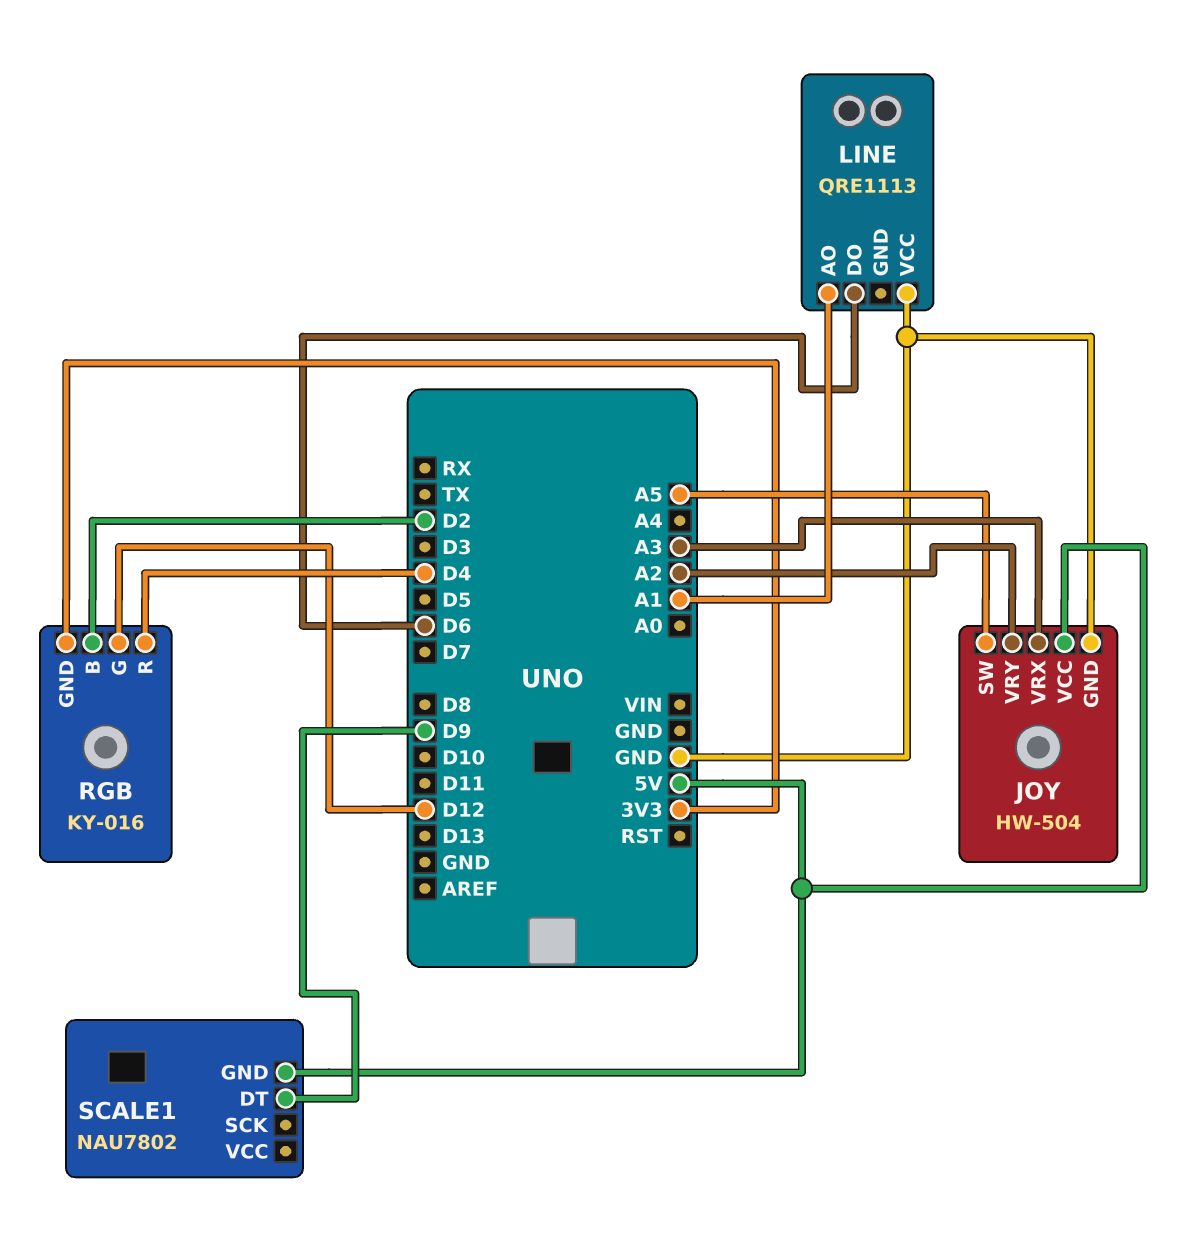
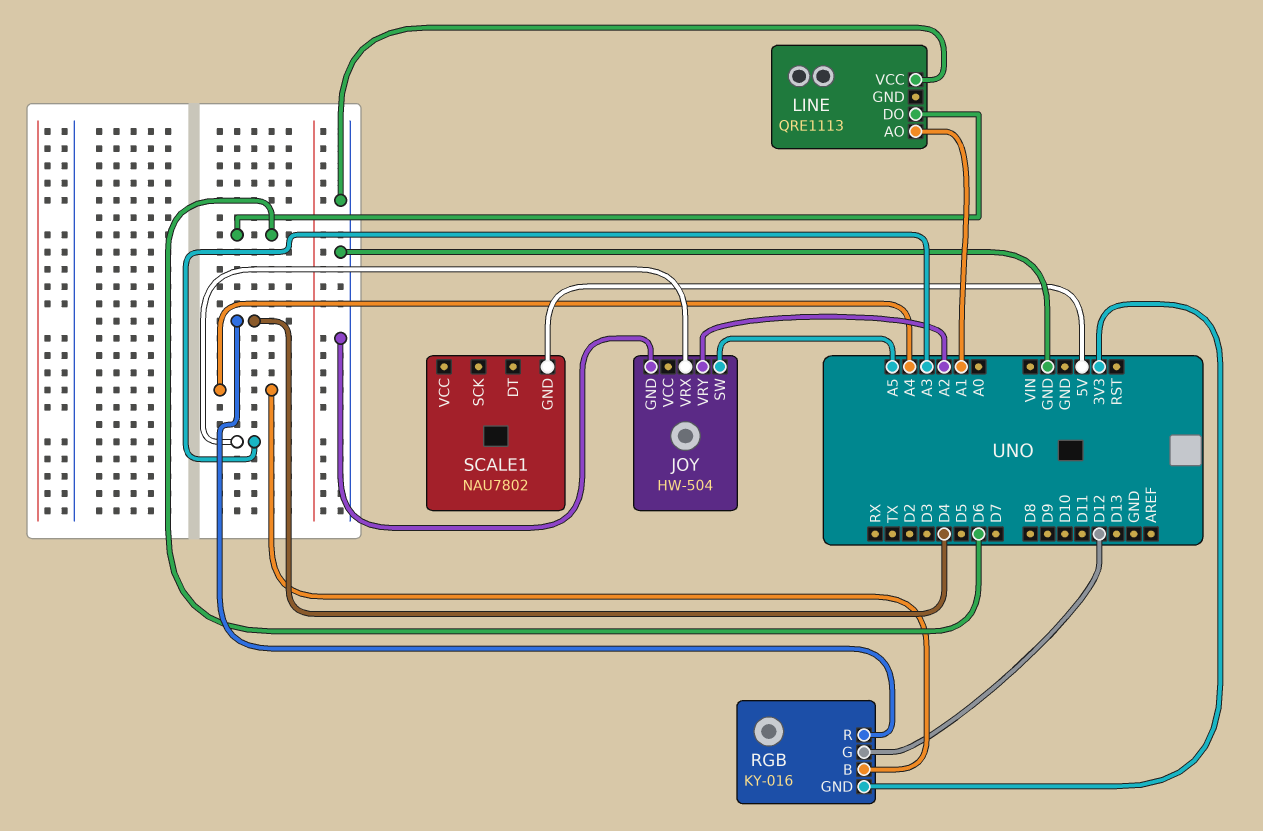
JOY pin VCC: 5V -> none
RGB pin B: D2 -> A4
SCALE1 pin DT: D9 -> none

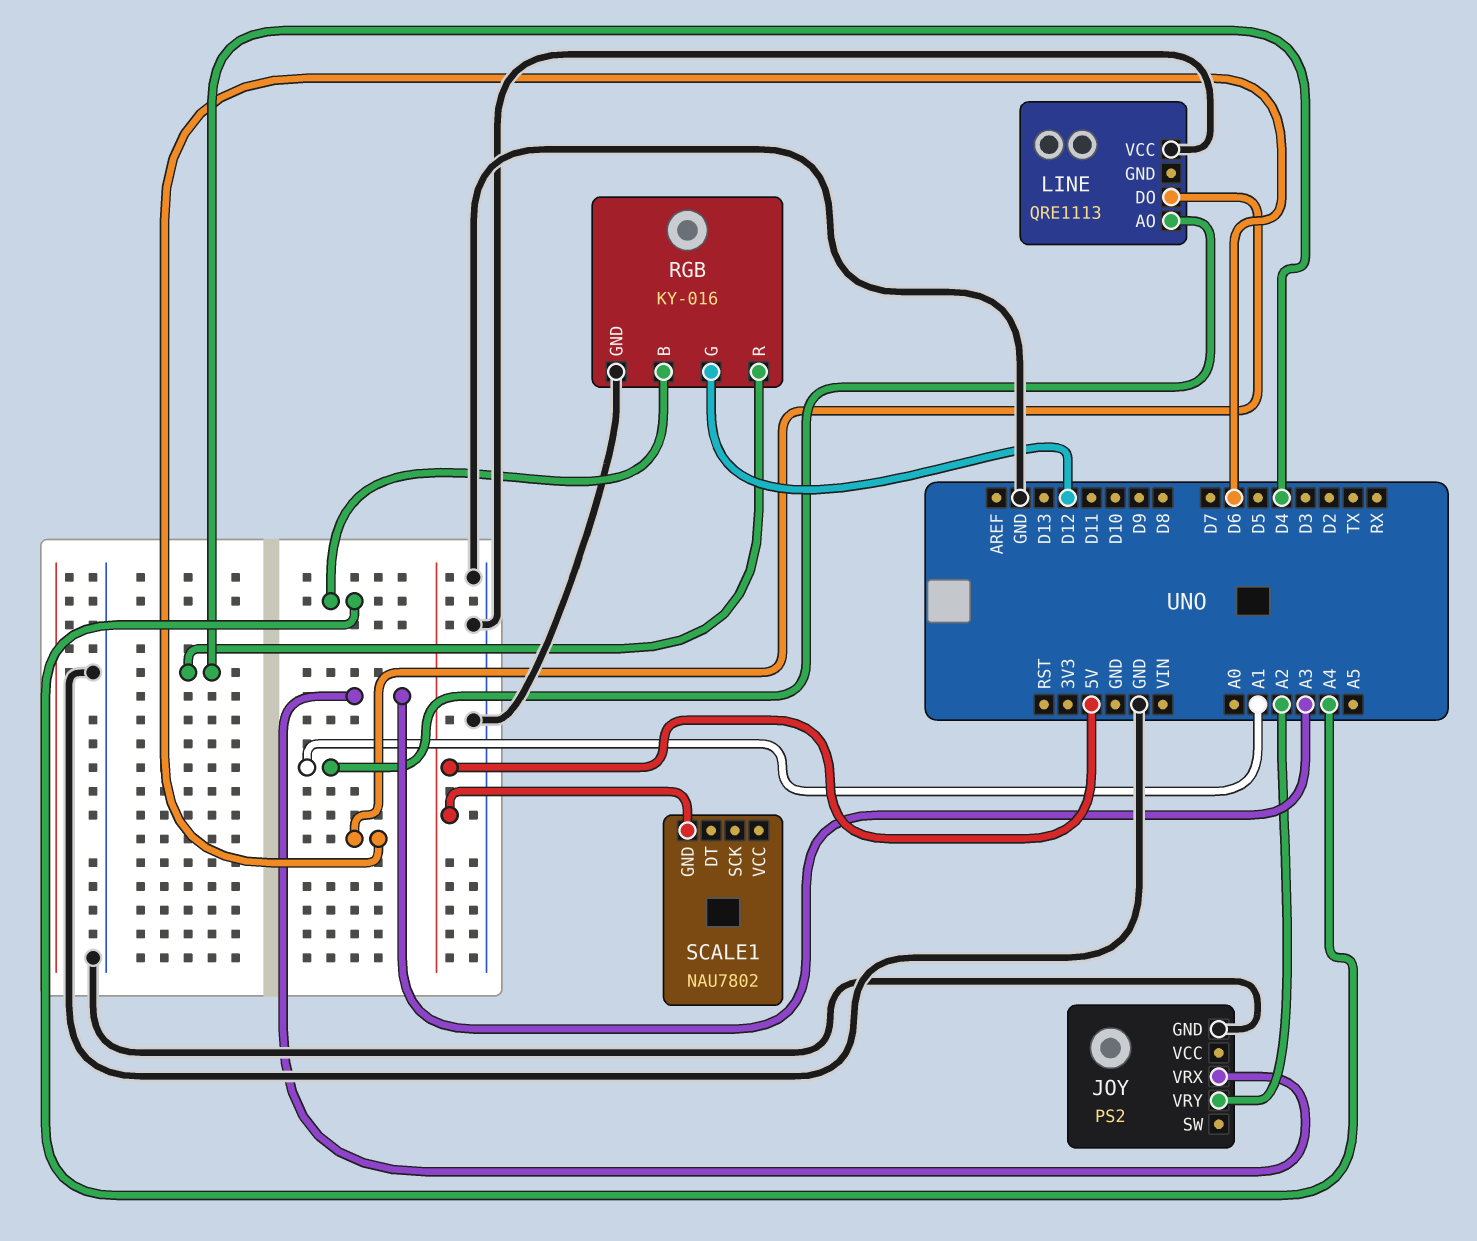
JOY: HW-504 -> PS2
JOY pin SW: A5 -> none
RGB pin GND: 3V3 -> GND

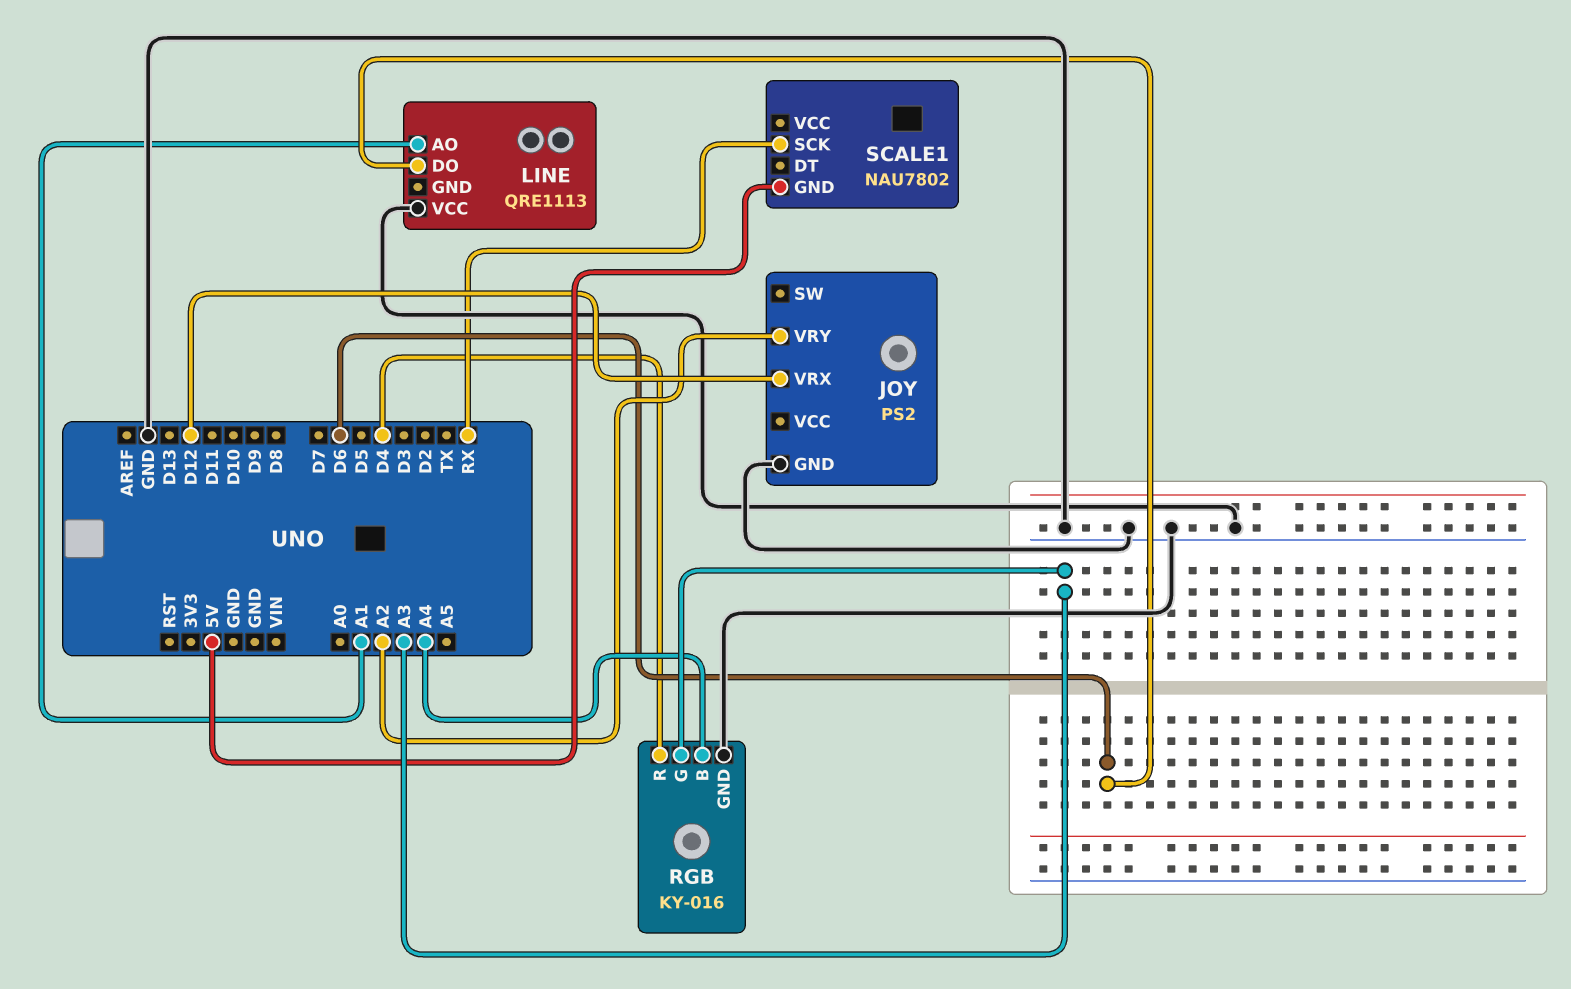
JOY pin VRX: A3 -> D12
RGB pin G: D12 -> A3
SCALE1 pin SCK: none -> RX

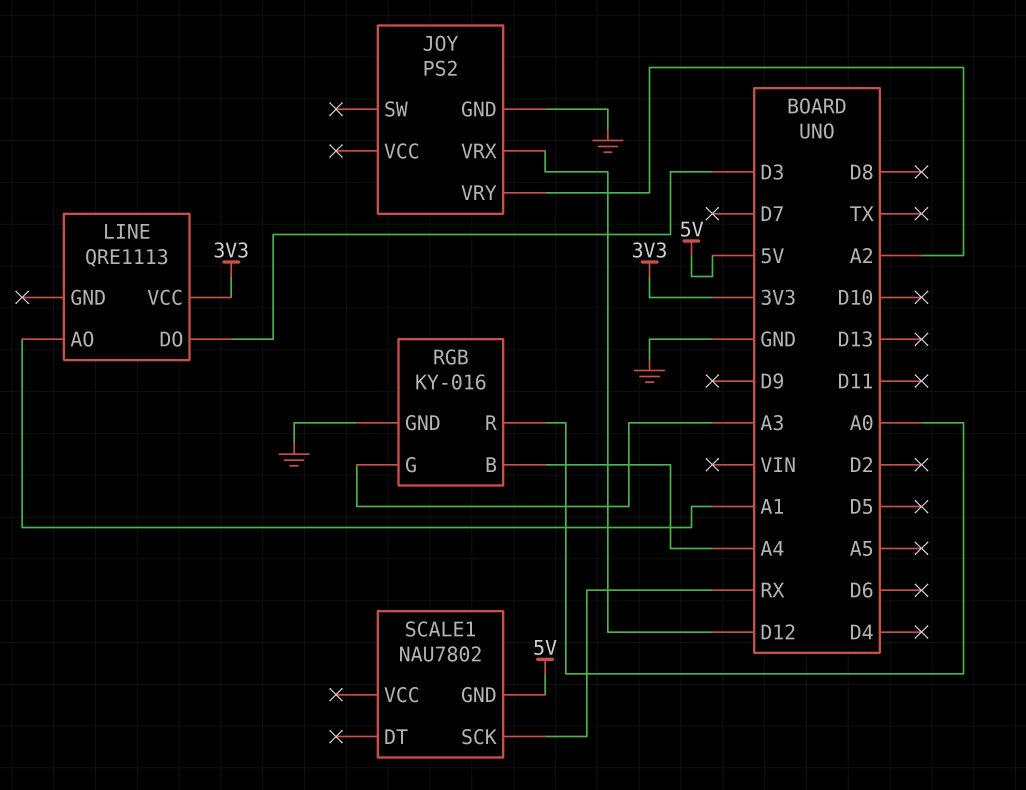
LINE pin DO: D6 -> D3
LINE pin VCC: GND -> 3V3
RGB pin R: D4 -> A0

